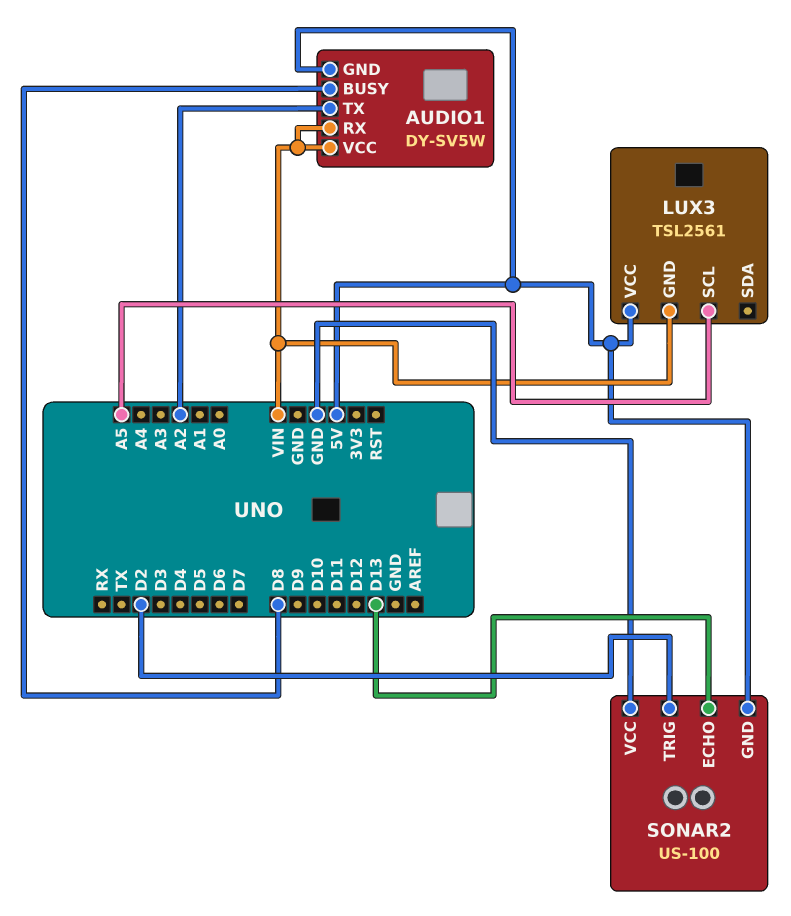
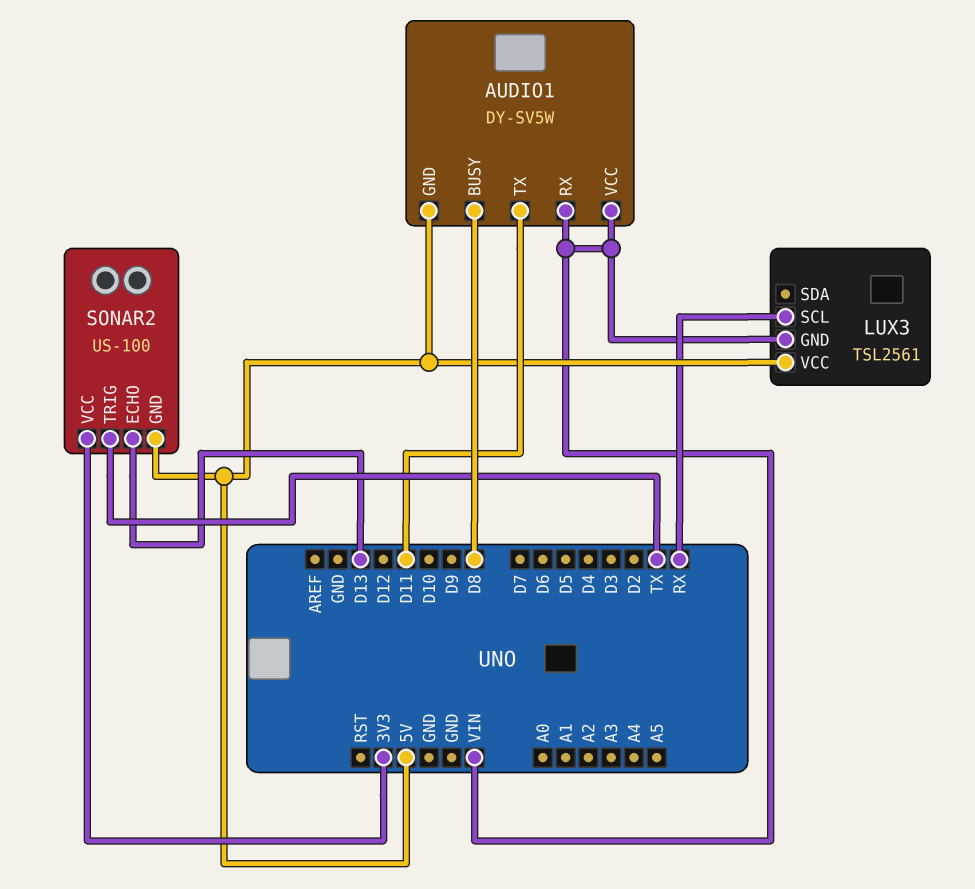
AUDIO1 pin TX: A2 -> D11
LUX3 pin SCL: A5 -> RX
SONAR2 pin TRIG: D2 -> TX
SONAR2 pin VCC: GND -> 3V3

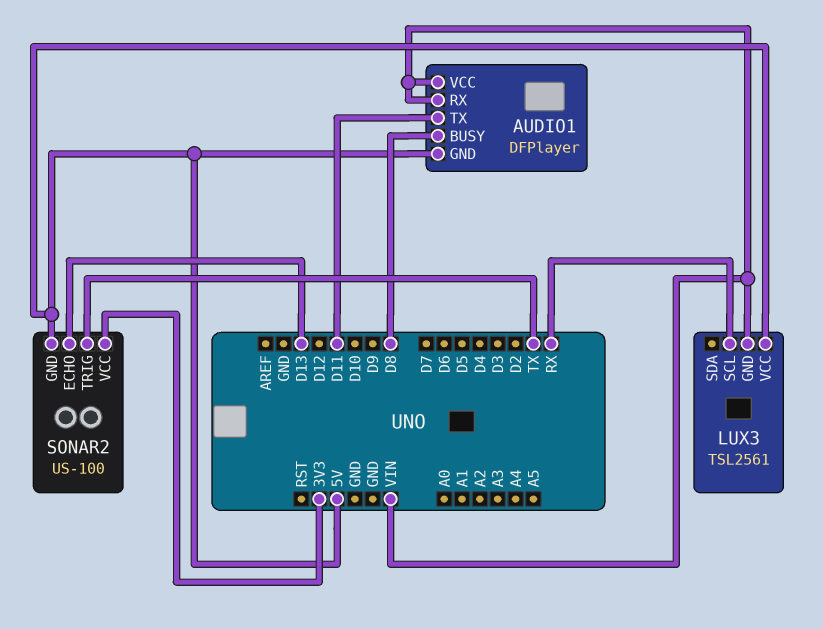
AUDIO1: DY-SV5W -> DFPlayer

